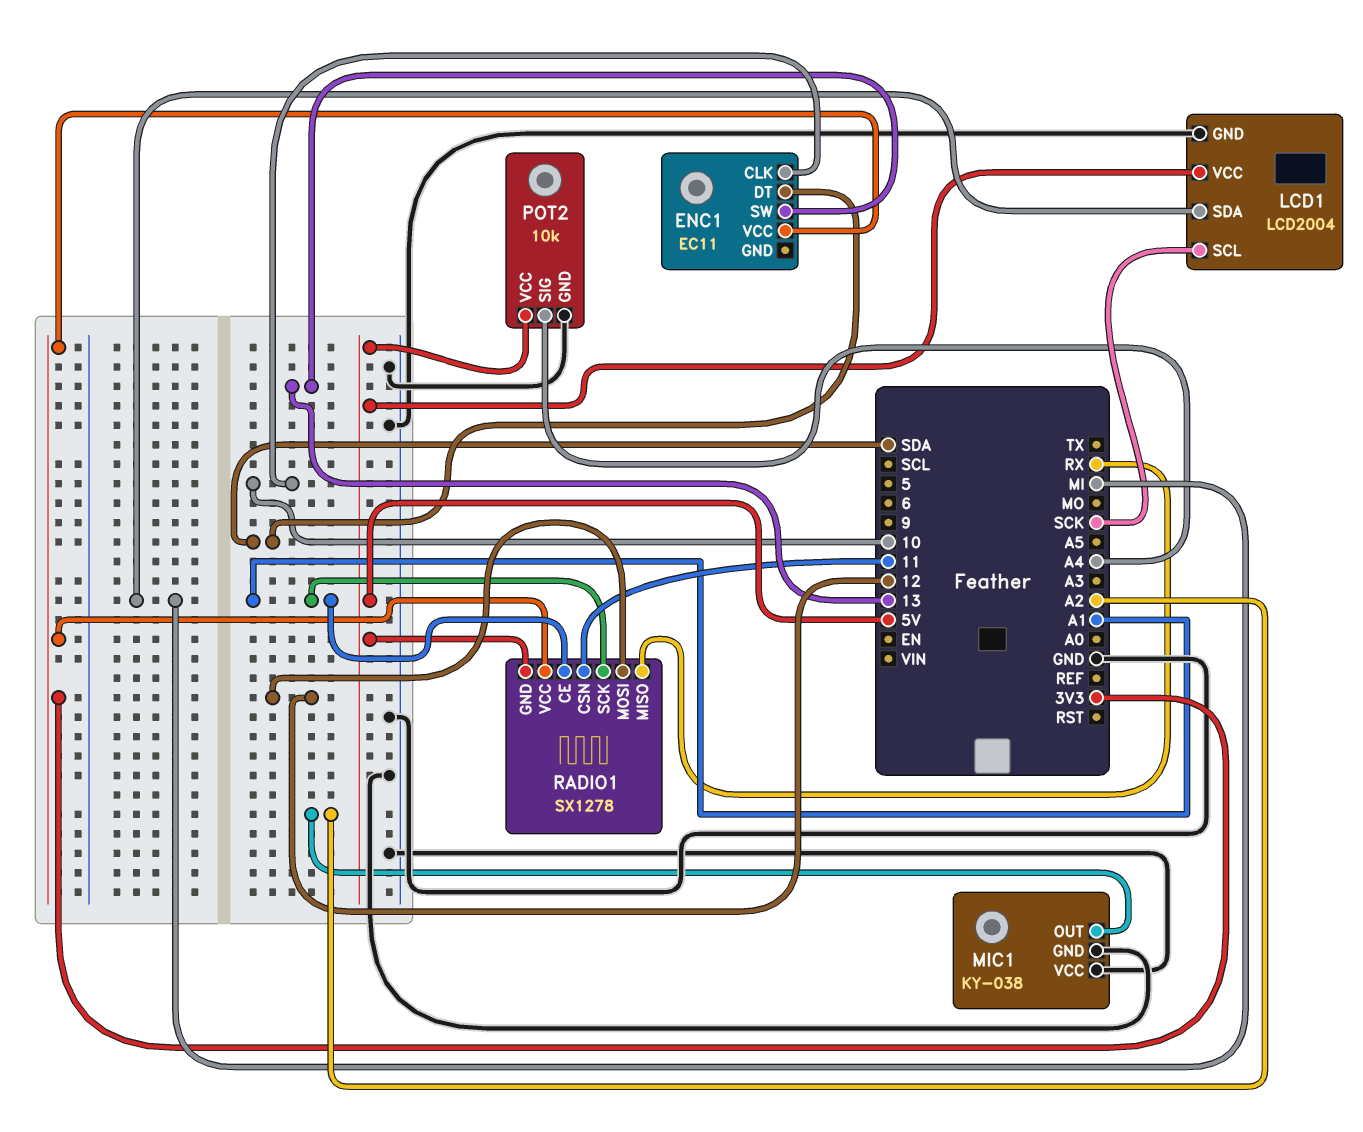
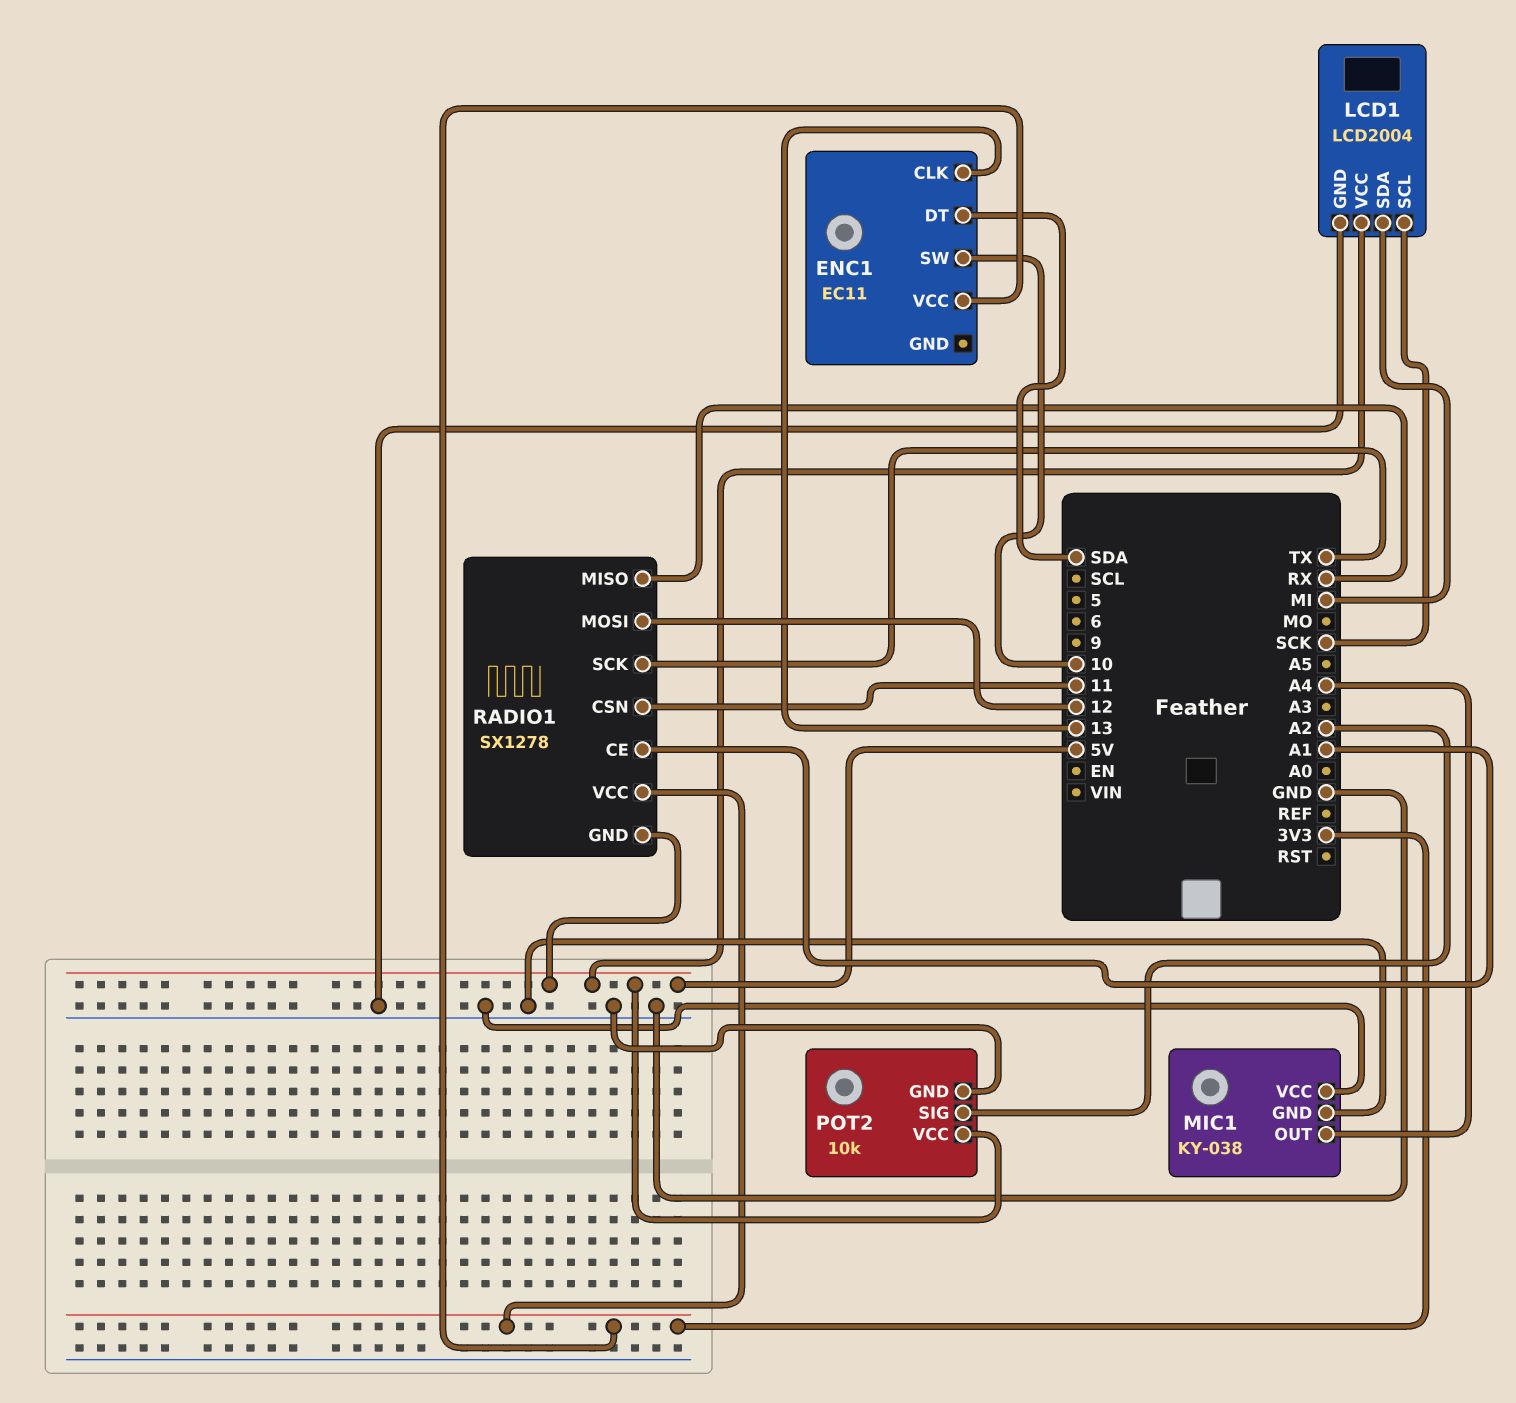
ENC1 pin CLK: 10 -> 13
ENC1 pin SW: 13 -> 10
MIC1 pin OUT: A2 -> A4
POT2 pin SIG: A4 -> A2
RADIO1 pin SCK: A1 -> TX

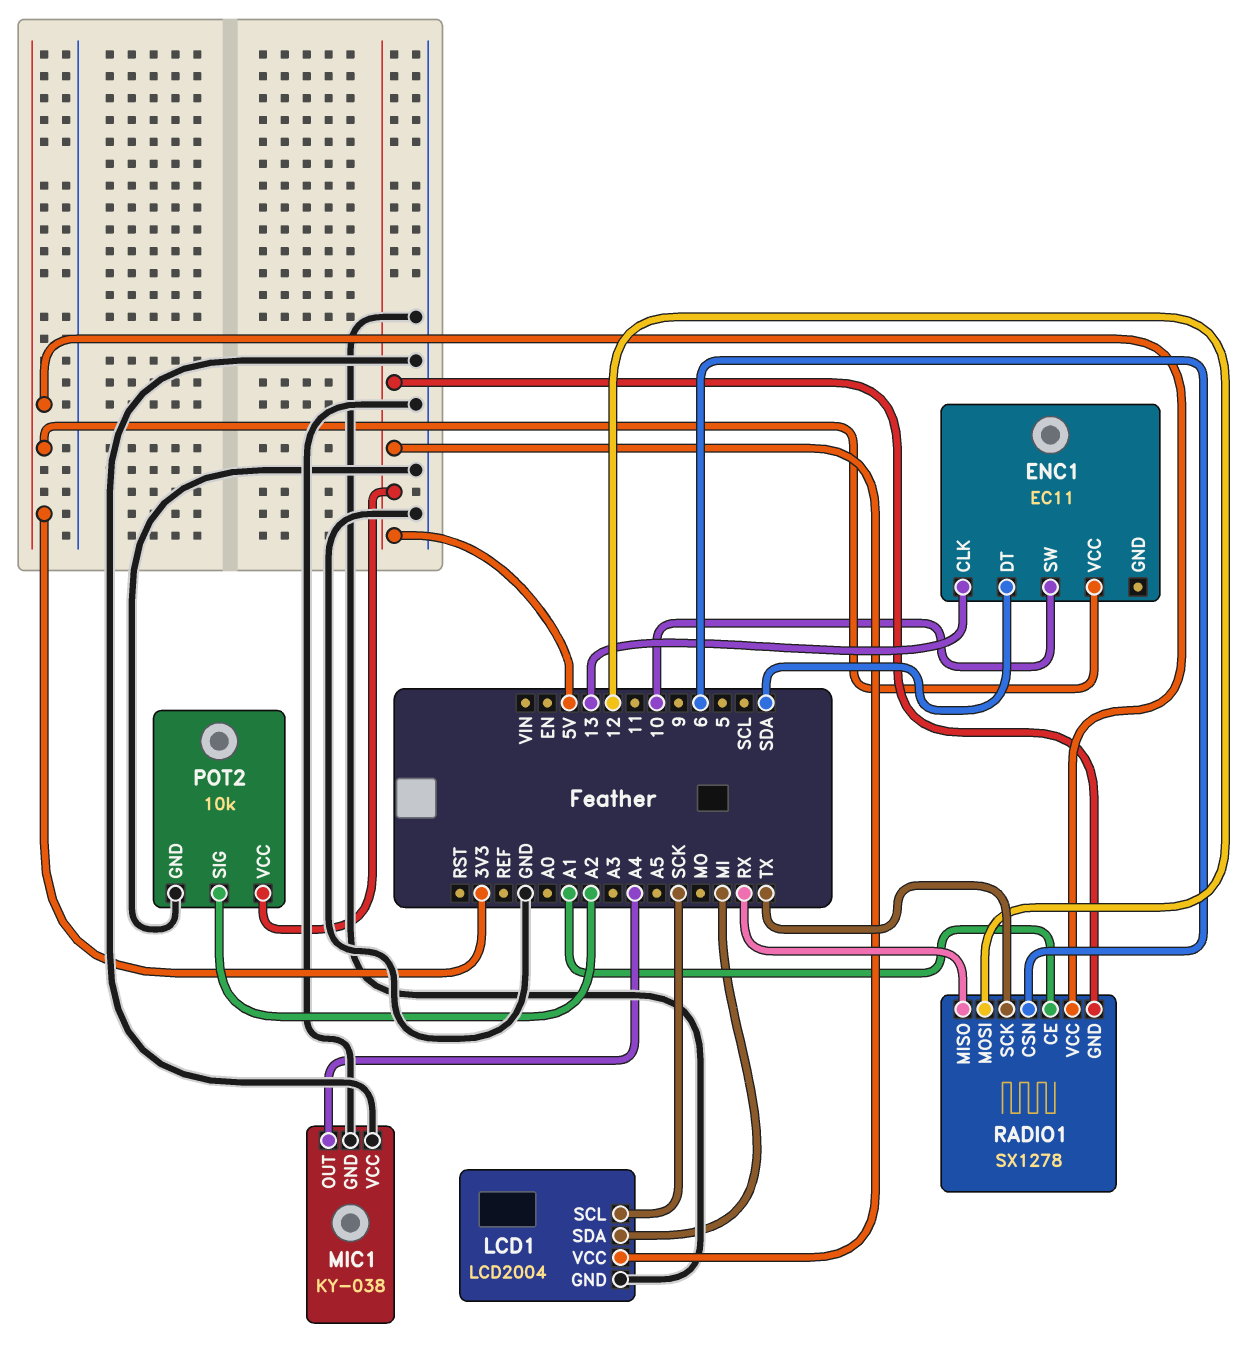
RADIO1 pin CSN: 11 -> 6

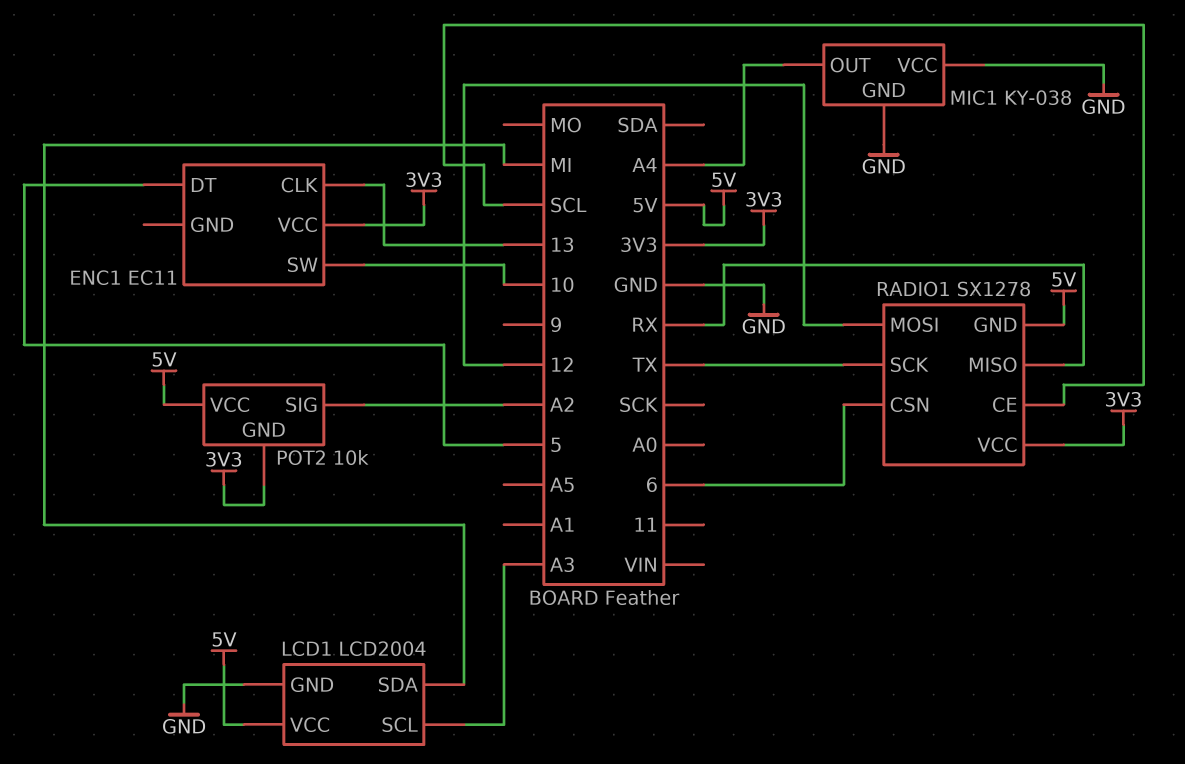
ENC1 pin DT: SDA -> 5
LCD1 pin SCL: SCK -> A3
POT2 pin GND: GND -> 3V3
RADIO1 pin CE: A1 -> SCL

